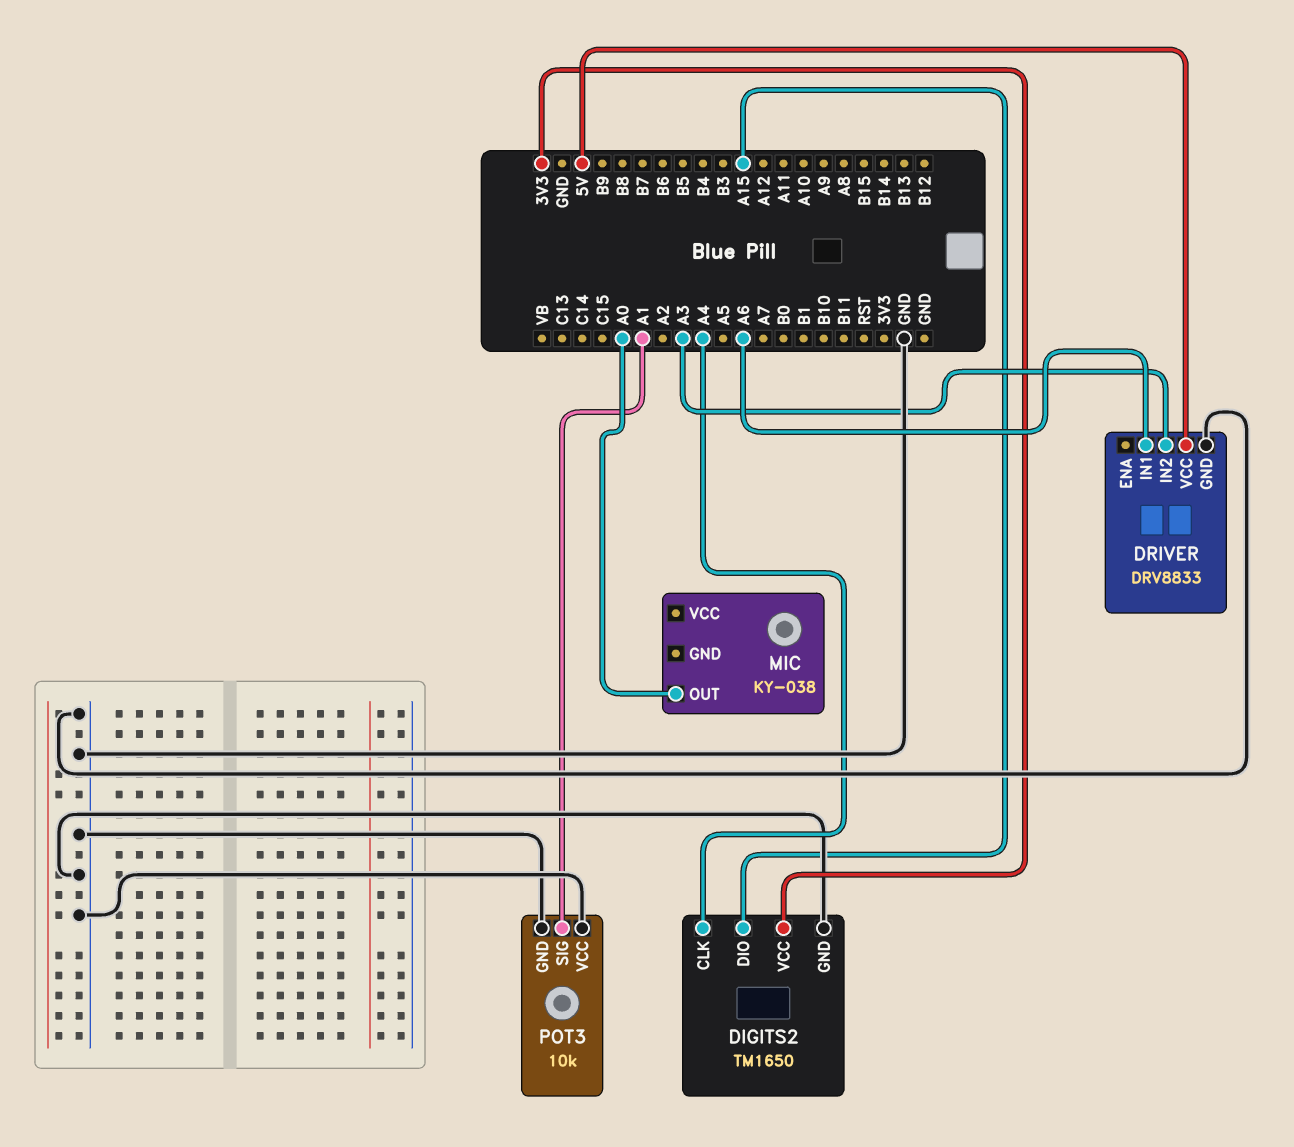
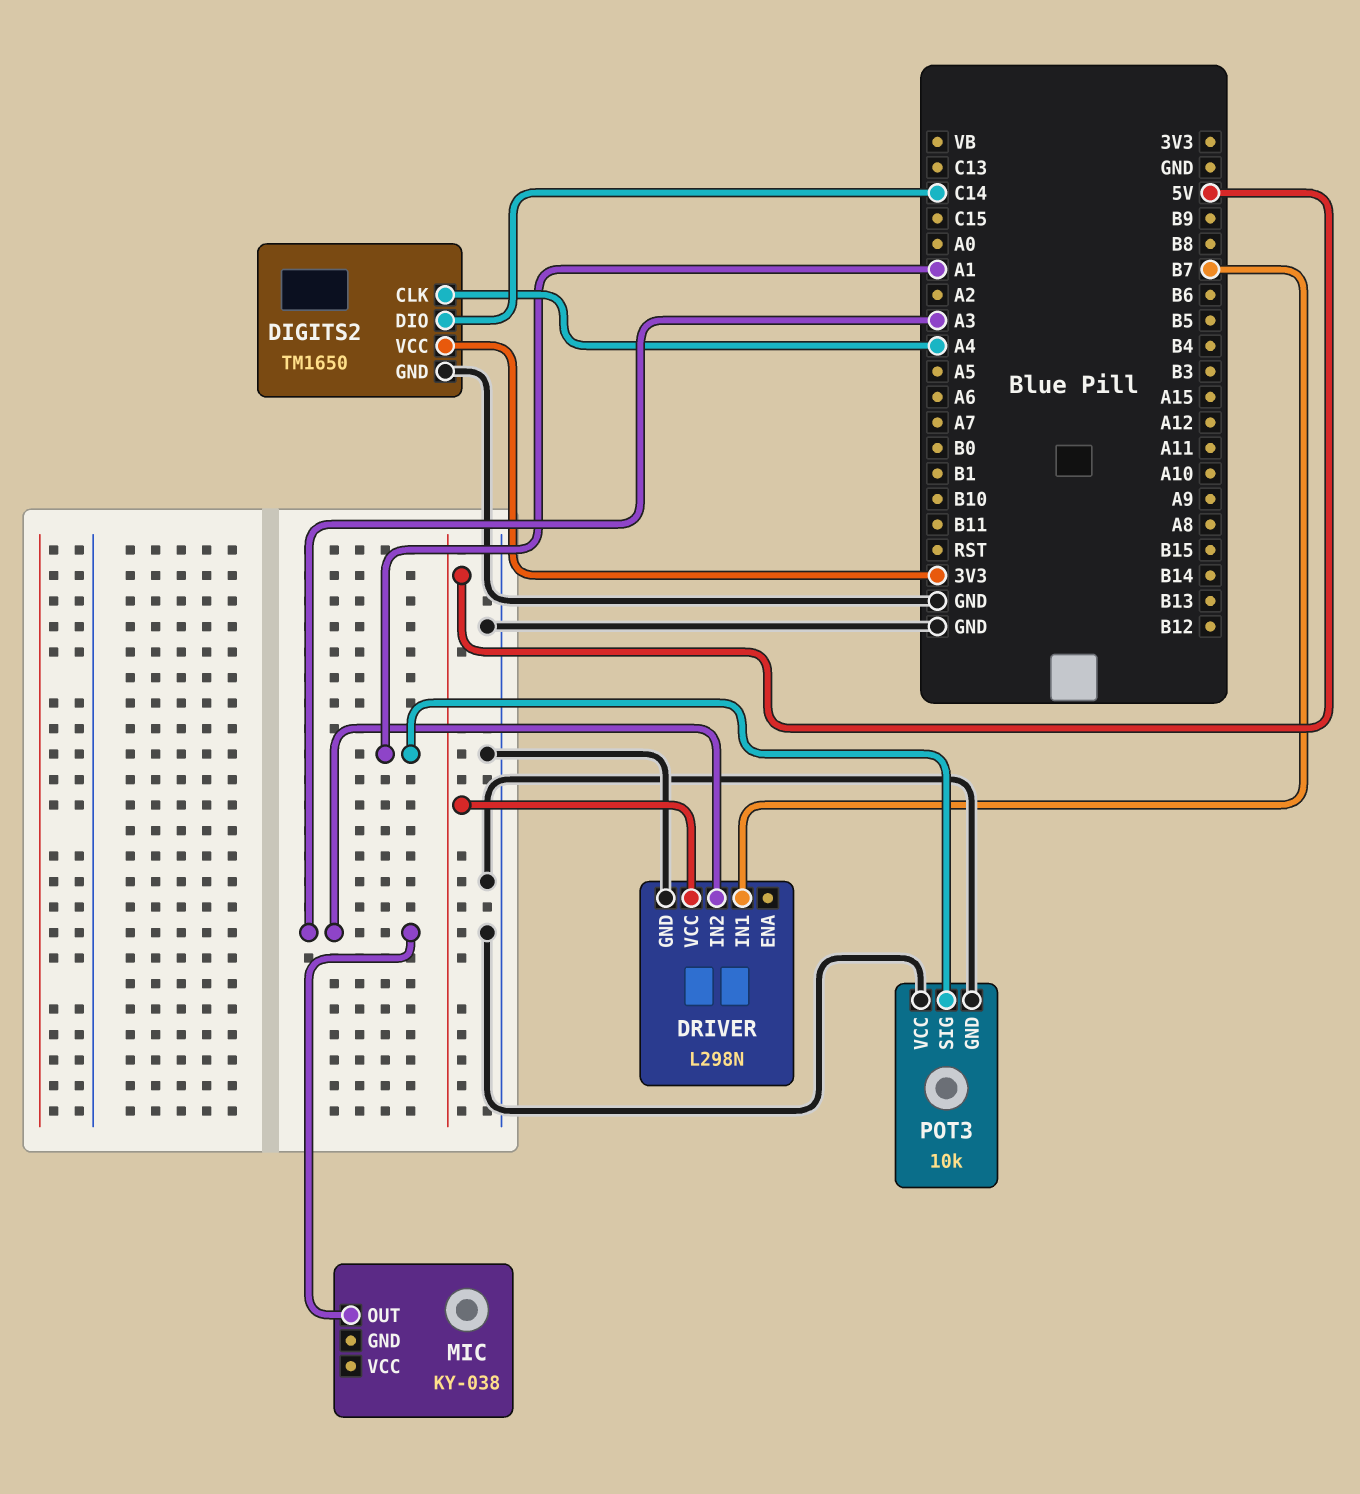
DIGITS2 pin DIO: A15 -> C14
DRIVER: DRV8833 -> L298N
DRIVER pin IN1: A6 -> B7
MIC pin OUT: A0 -> A3

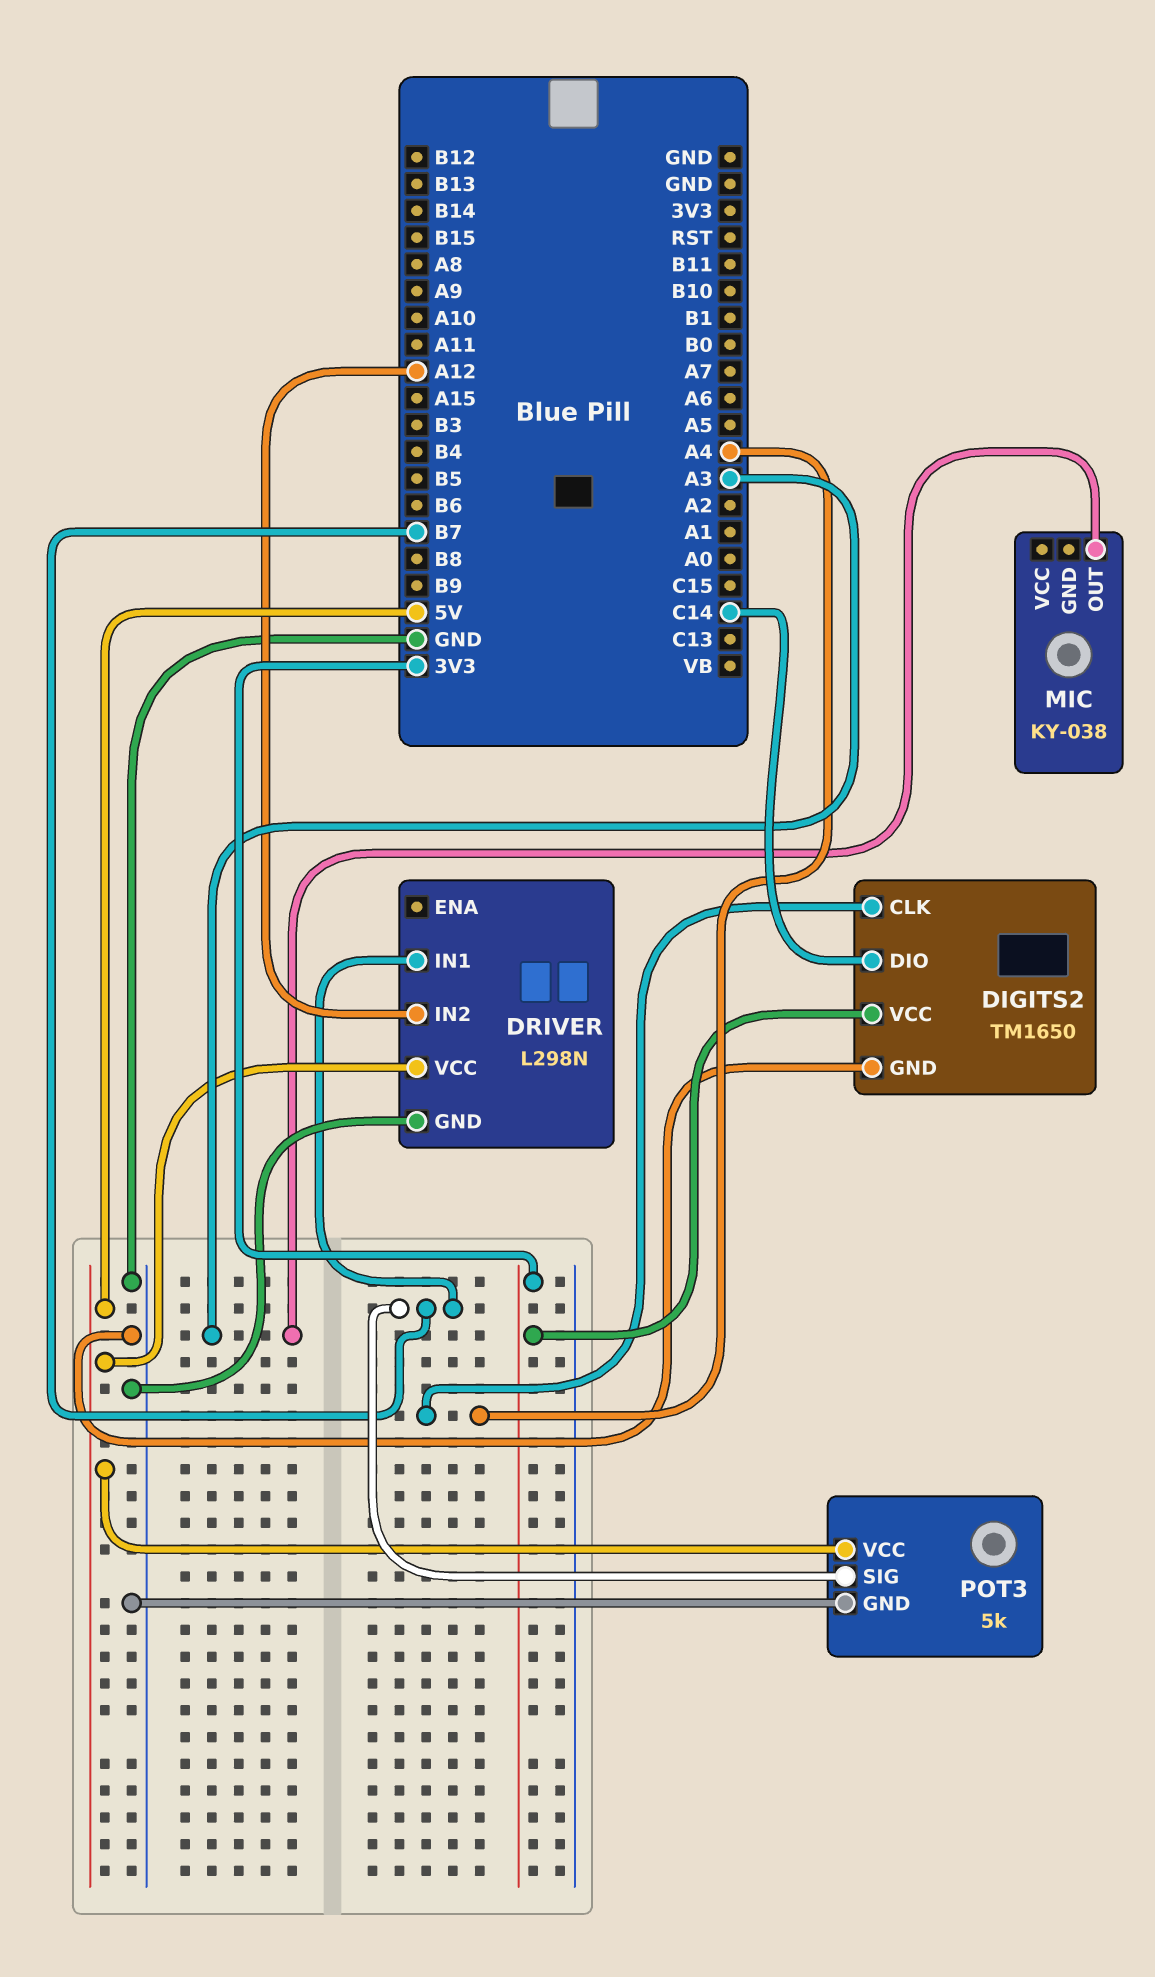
DRIVER pin IN2: A3 -> A12
POT3: 10k -> 5k
POT3 pin SIG: A1 -> B7
POT3 pin VCC: GND -> 5V

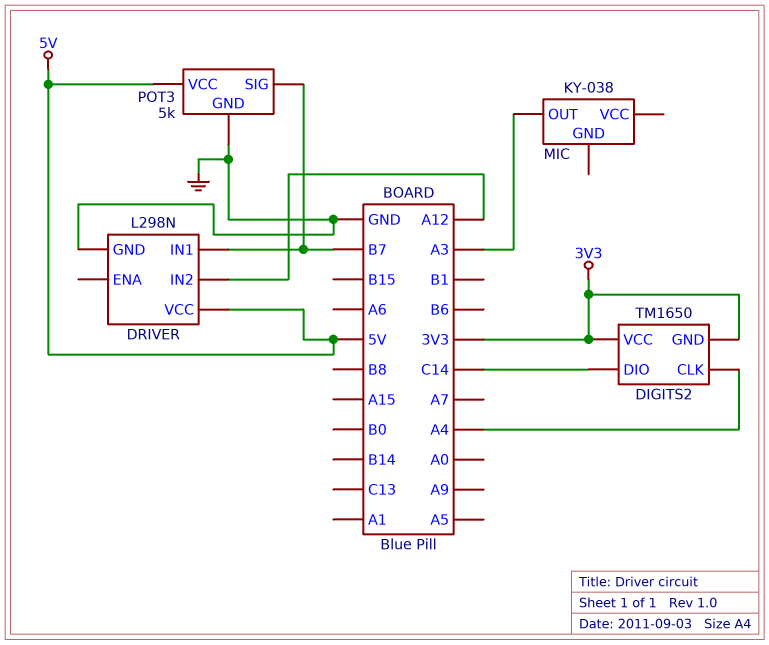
DIGITS2 pin GND: GND -> 3V3

